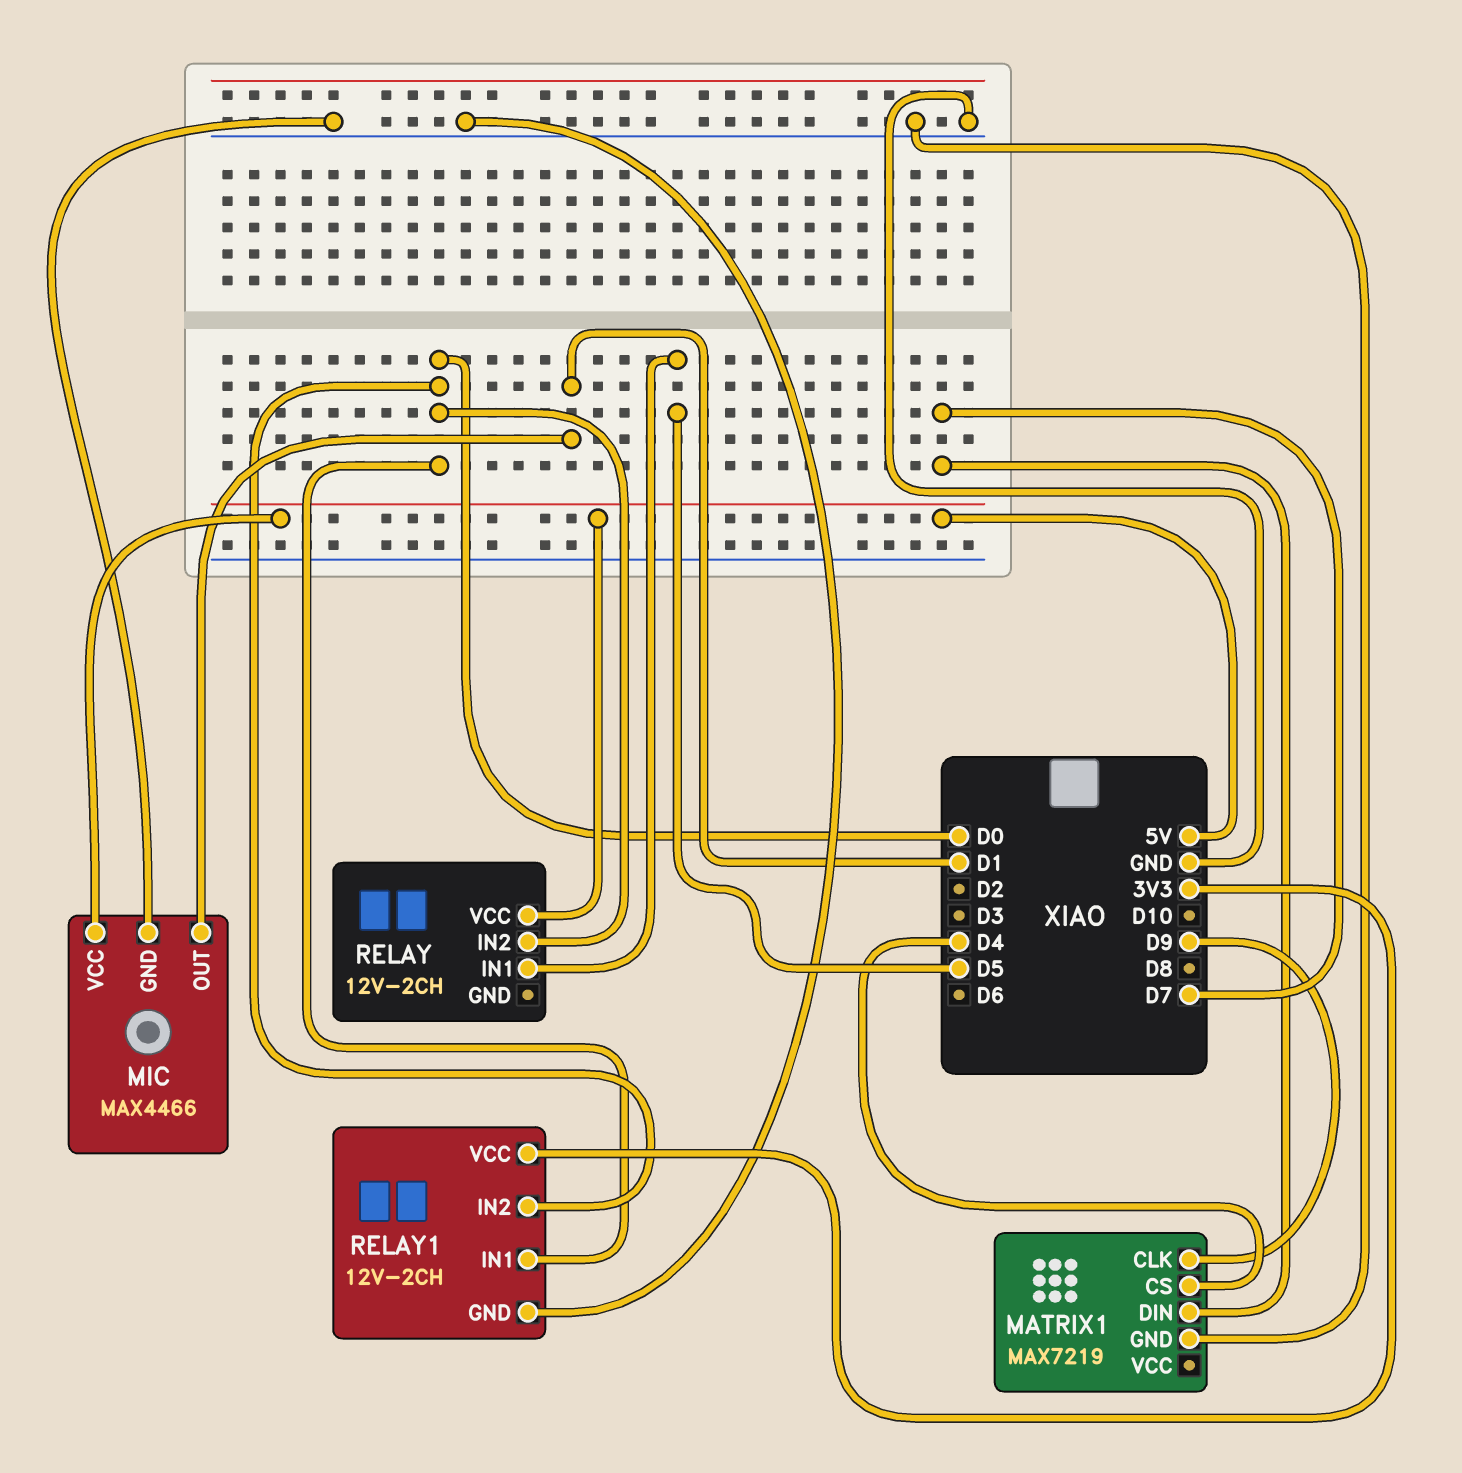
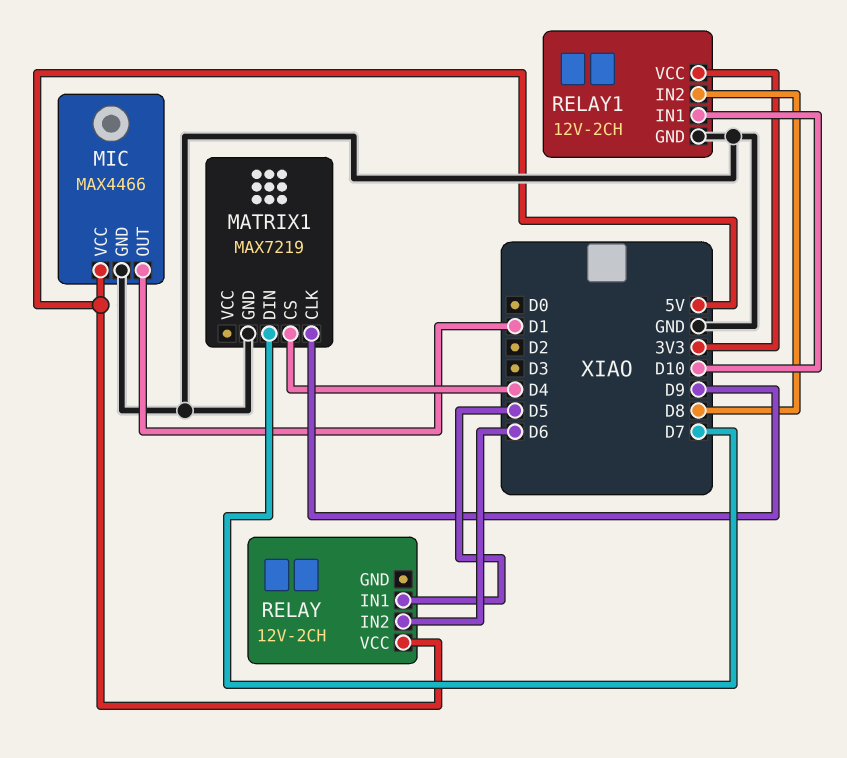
RELAY pin IN2: D0 -> D6
RELAY1 pin IN1: D0 -> D10
RELAY1 pin IN2: D0 -> D8

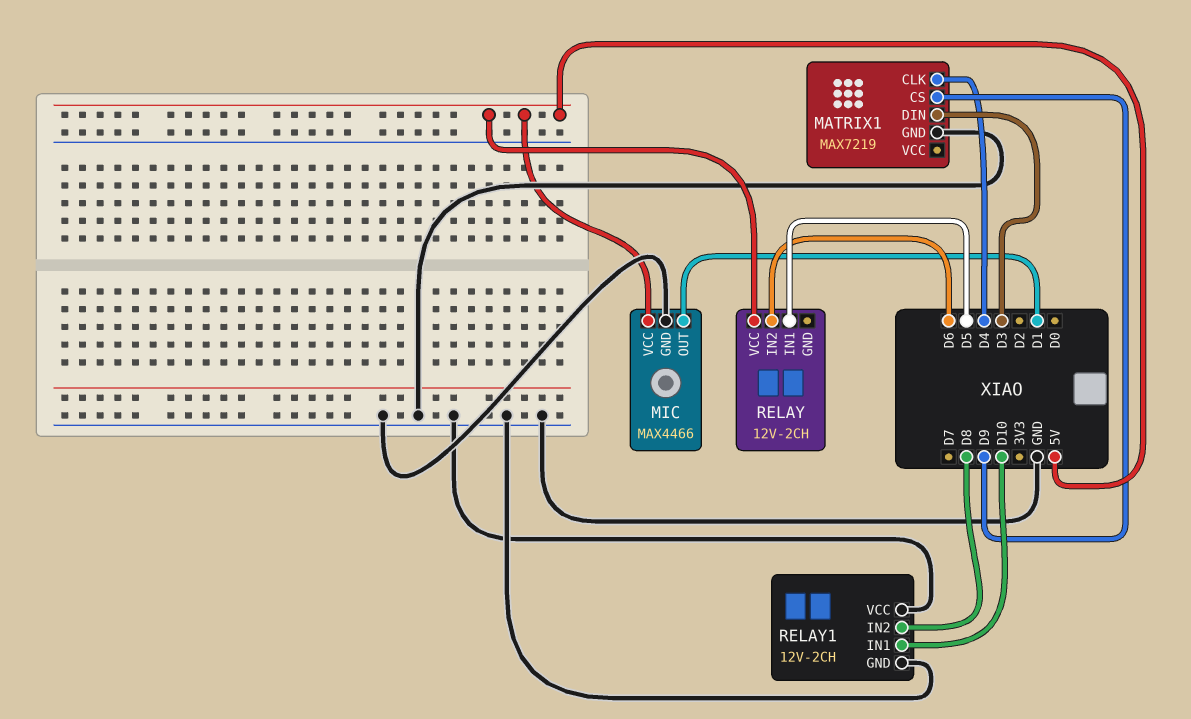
MATRIX1 pin CLK: D9 -> D4
MATRIX1 pin CS: D4 -> D9
MATRIX1 pin DIN: D7 -> D3
RELAY1 pin VCC: 3V3 -> GND

